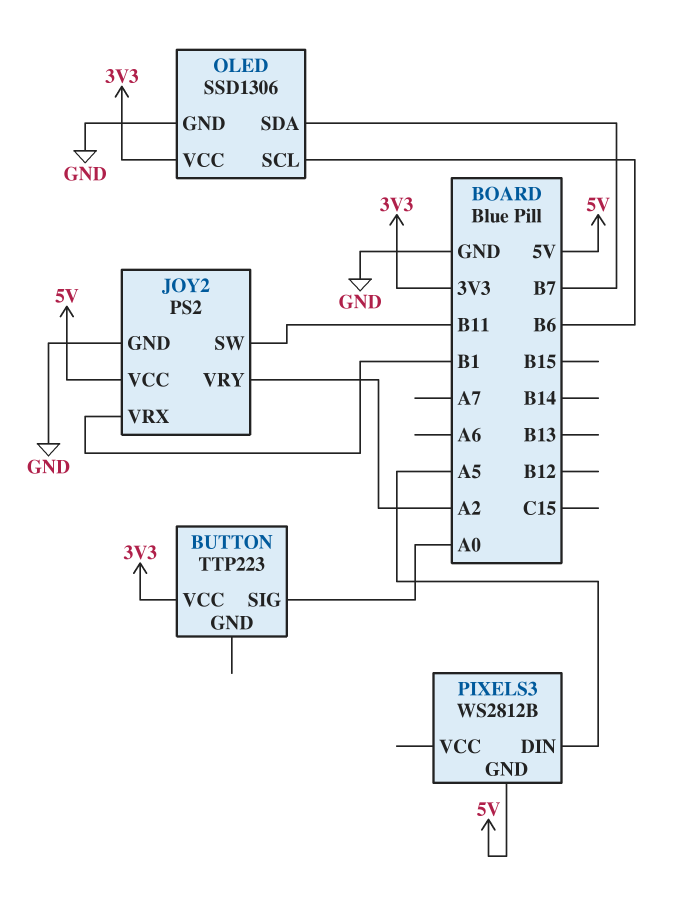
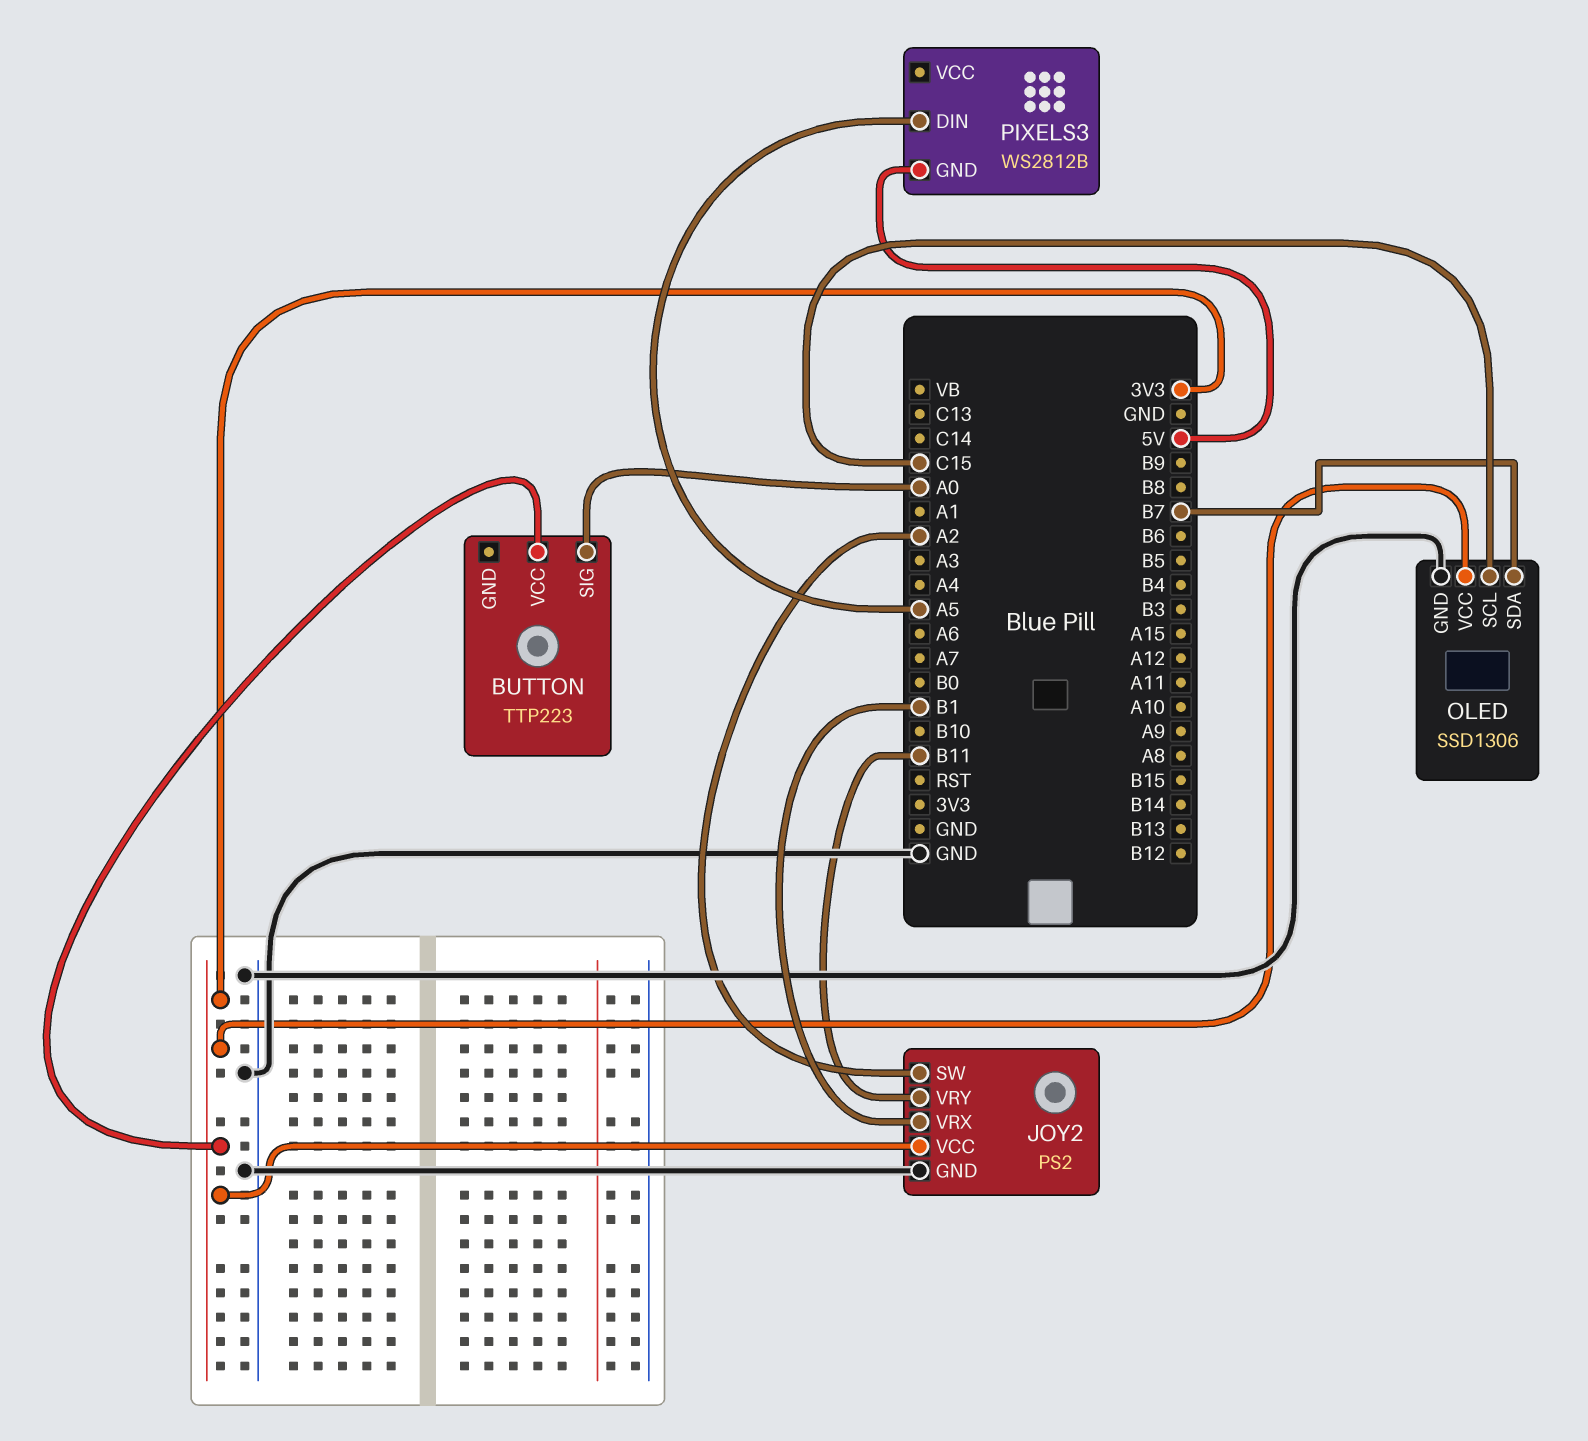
JOY2 pin SW: B11 -> A2
JOY2 pin VCC: 5V -> 3V3
JOY2 pin VRY: A2 -> B11
OLED pin SCL: B6 -> C15

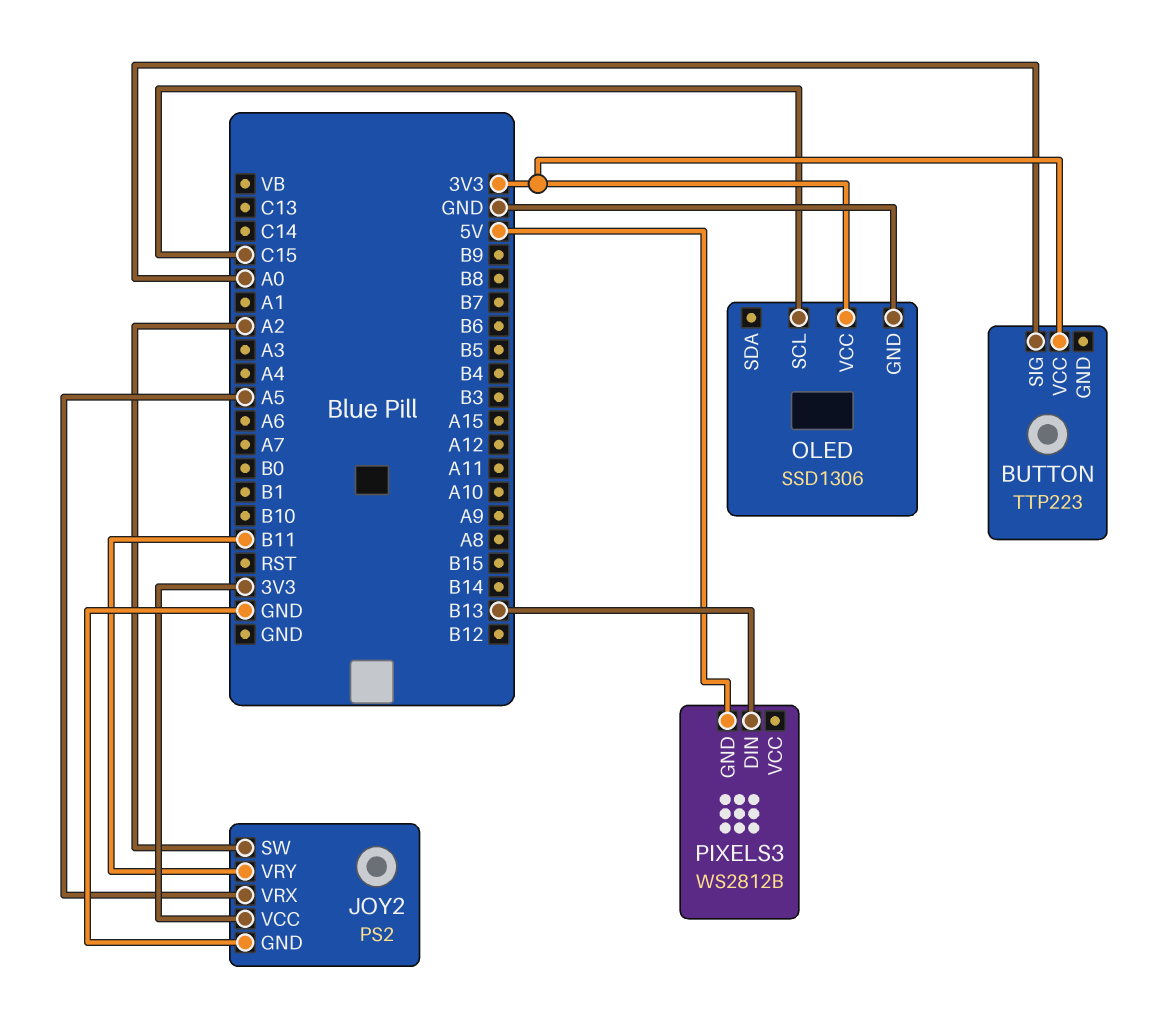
JOY2 pin VRX: B1 -> A5
OLED pin SDA: B7 -> none
PIXELS3 pin DIN: A5 -> B13

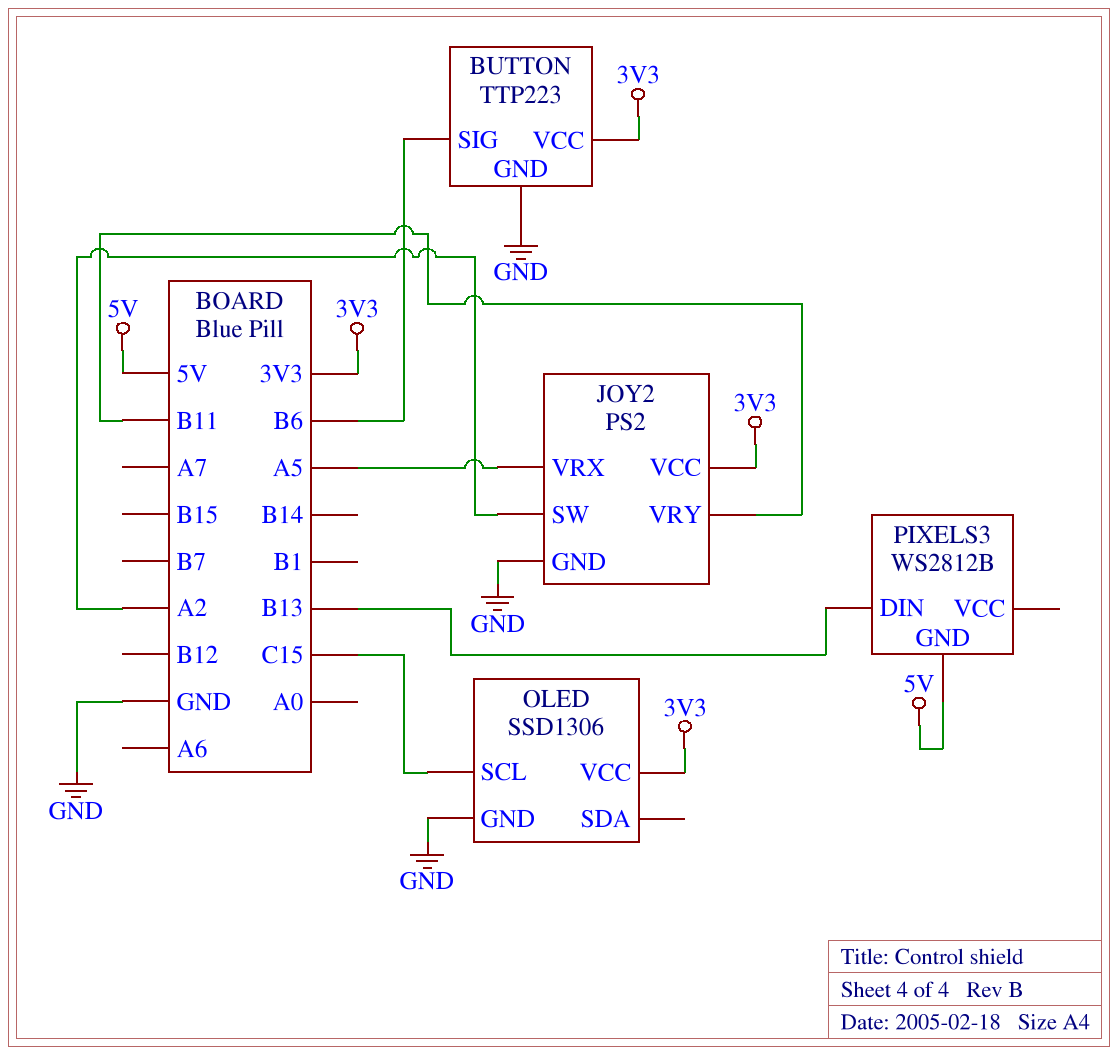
BUTTON pin GND: none -> GND
BUTTON pin SIG: A0 -> B6

